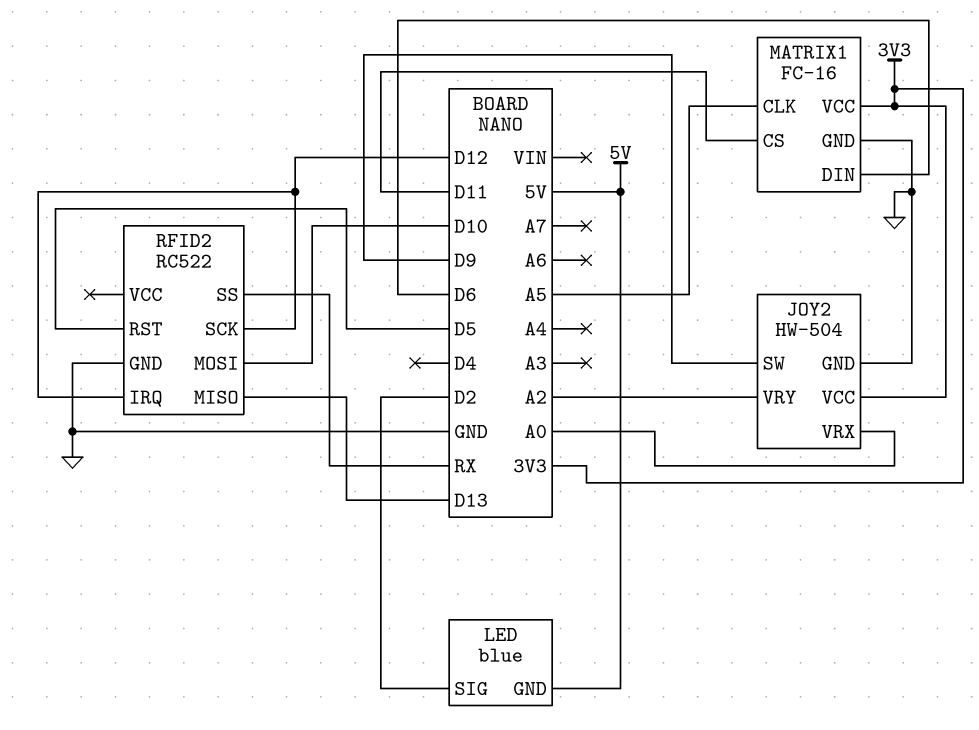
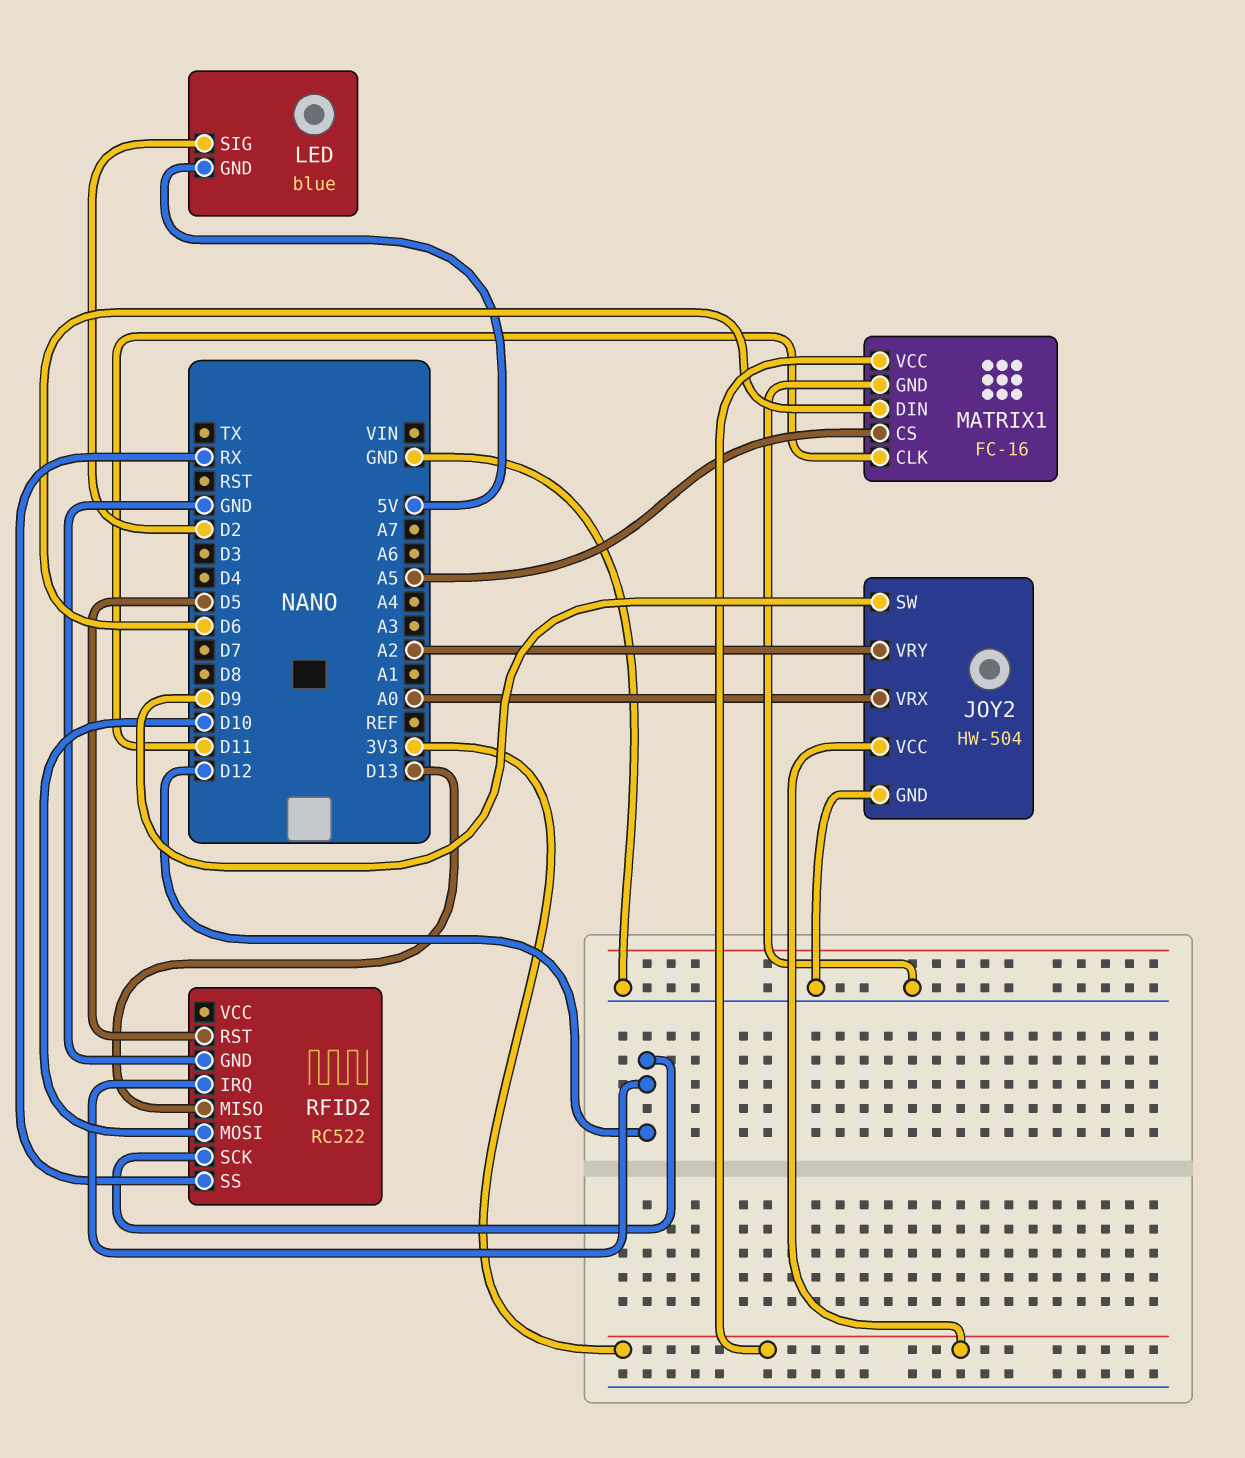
MATRIX1 pin CLK: A5 -> D11
MATRIX1 pin CS: D11 -> A5

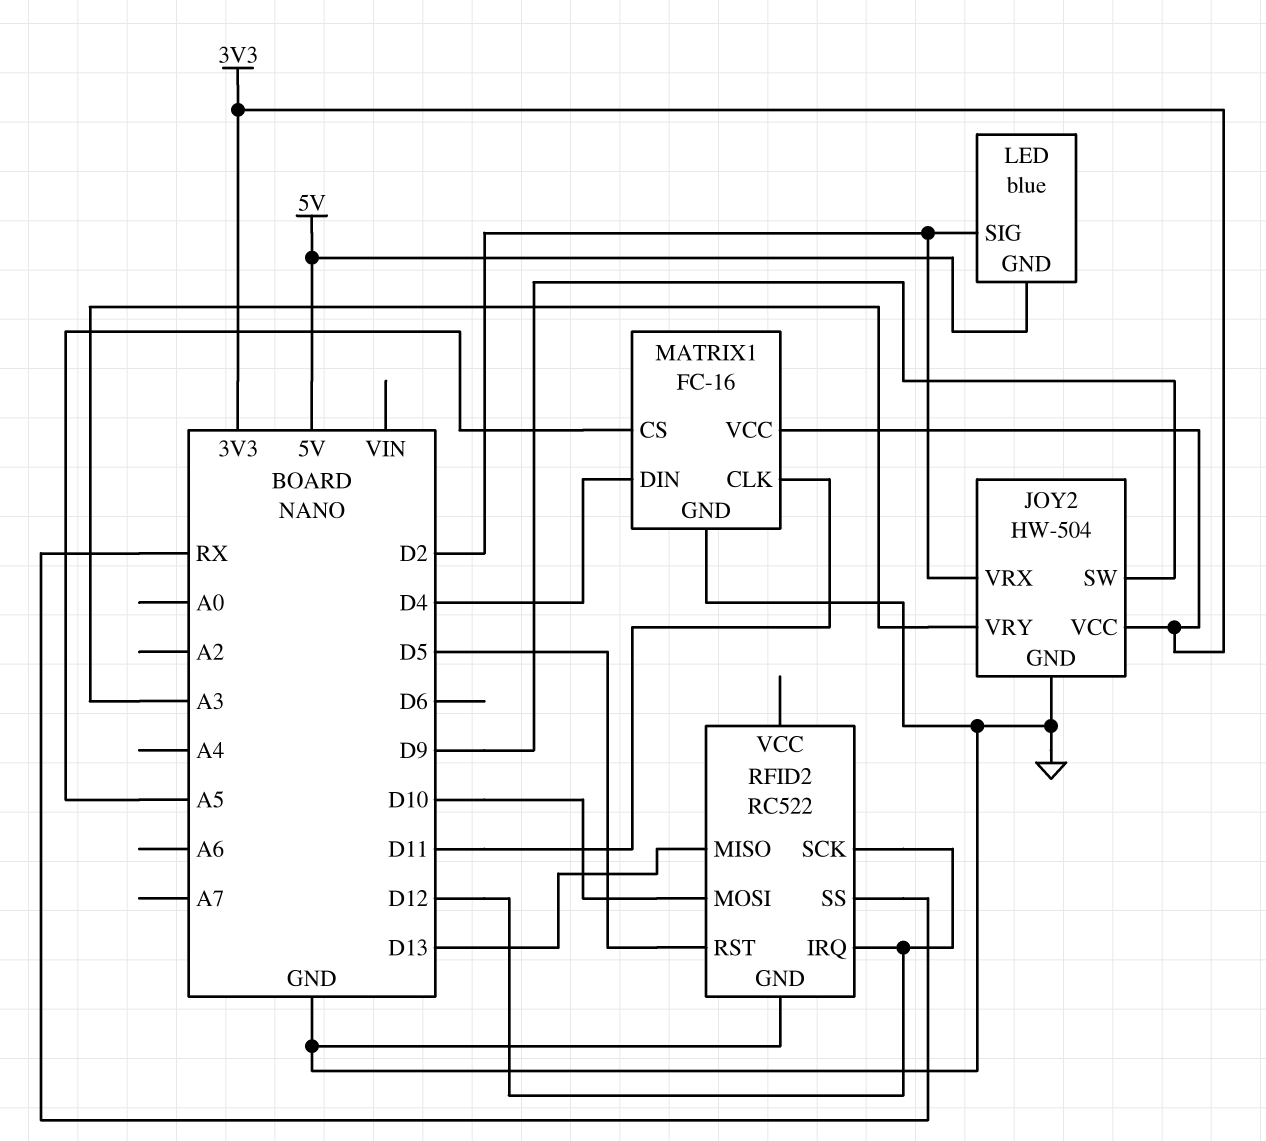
JOY2 pin VRX: A0 -> D2
JOY2 pin VRY: A2 -> A3
MATRIX1 pin DIN: D6 -> D4

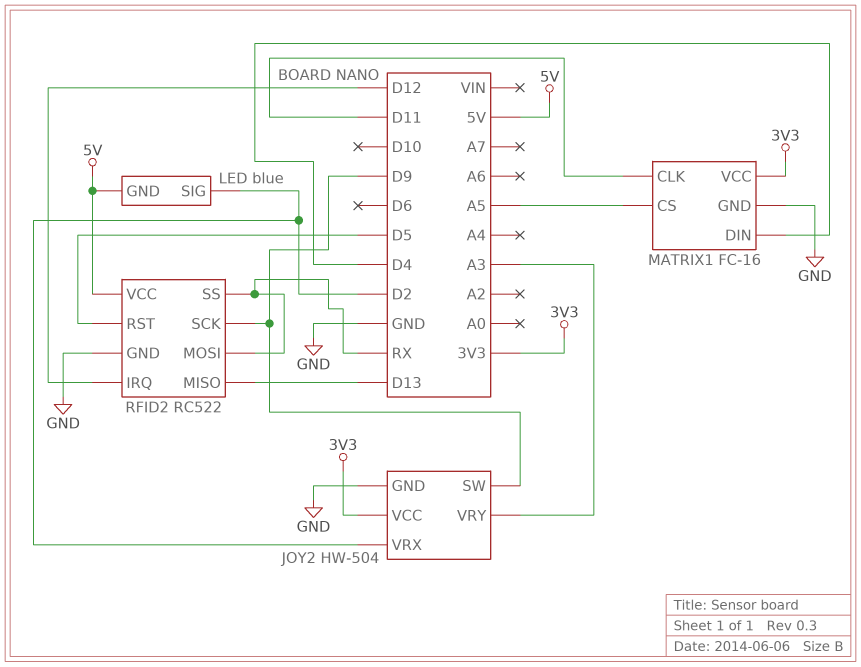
RFID2 pin MOSI: D10 -> RX
RFID2 pin SCK: D12 -> D9
RFID2 pin VCC: none -> 5V

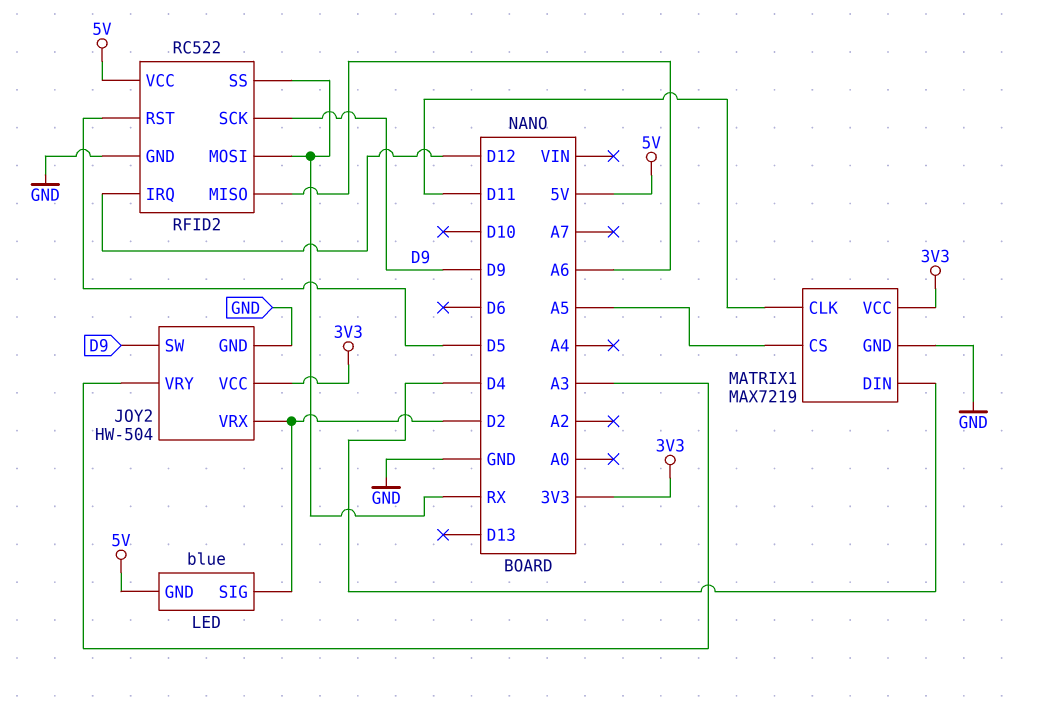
MATRIX1: FC-16 -> MAX7219
RFID2 pin MISO: D13 -> A6

